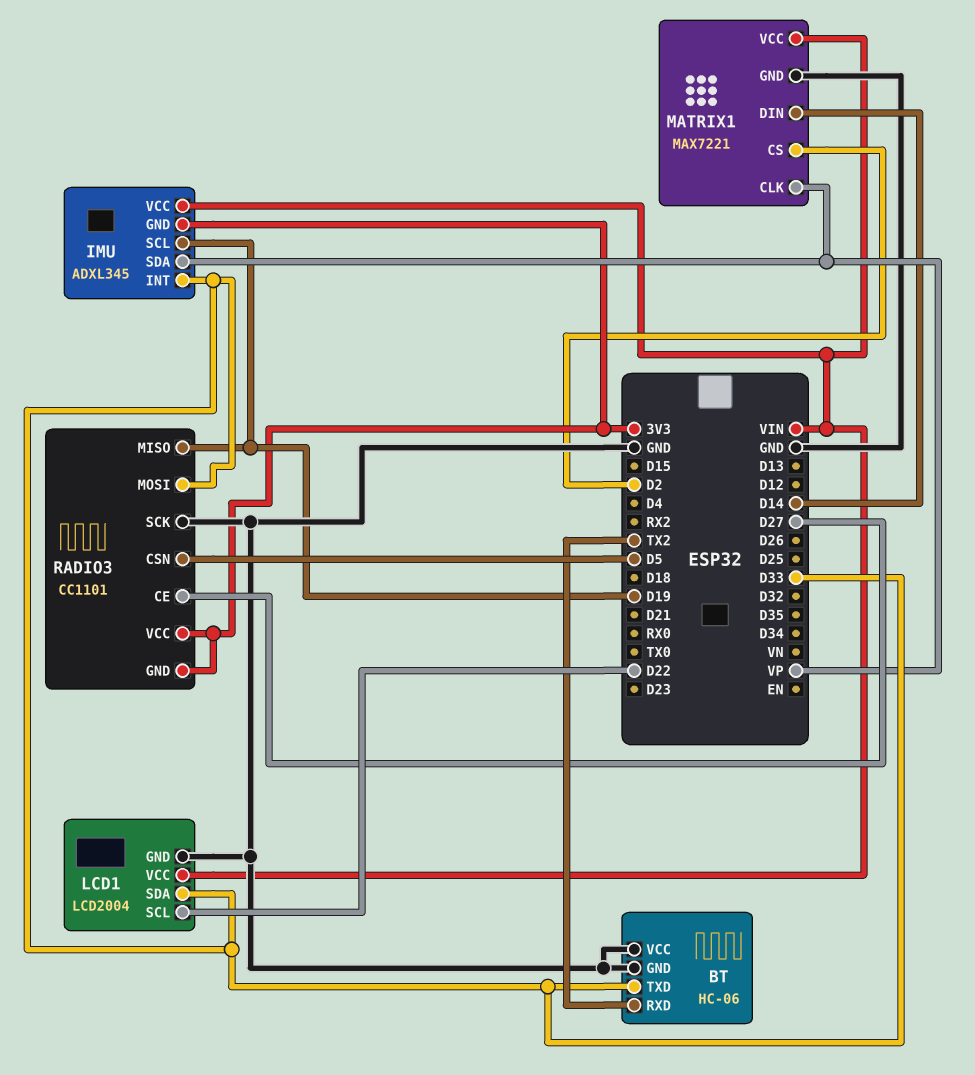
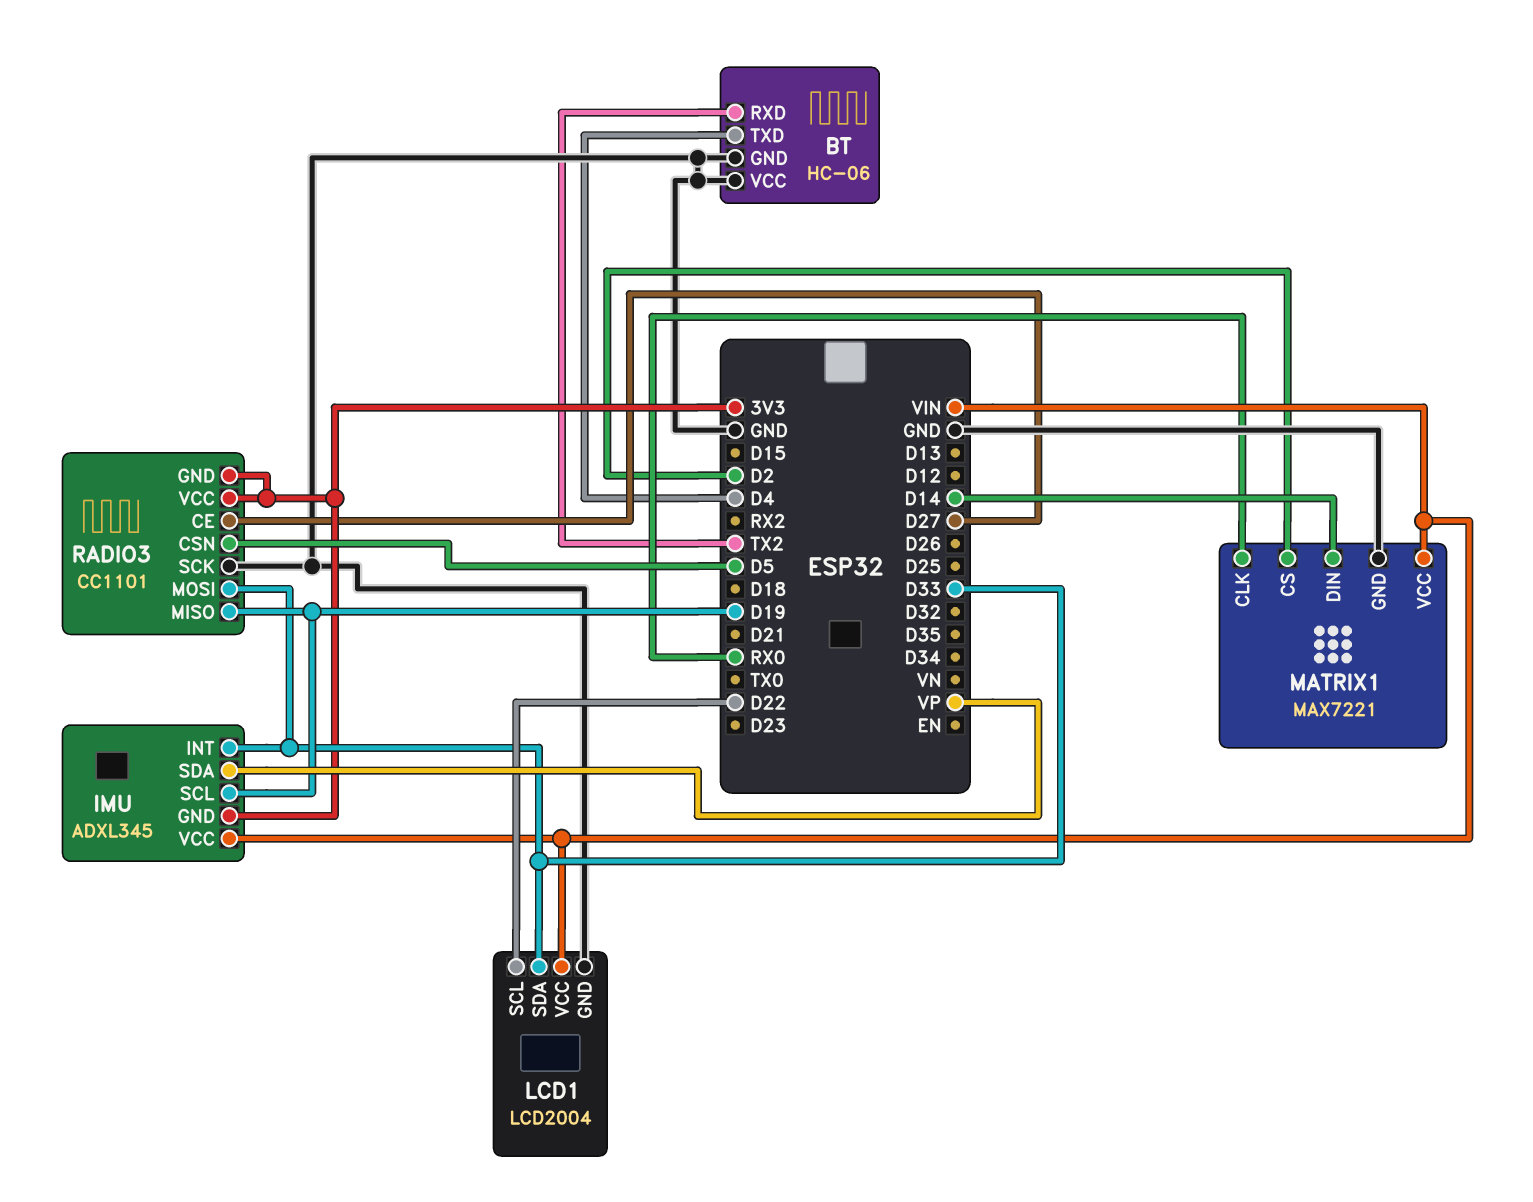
BT pin TXD: D33 -> D4
MATRIX1 pin CLK: VP -> RX0

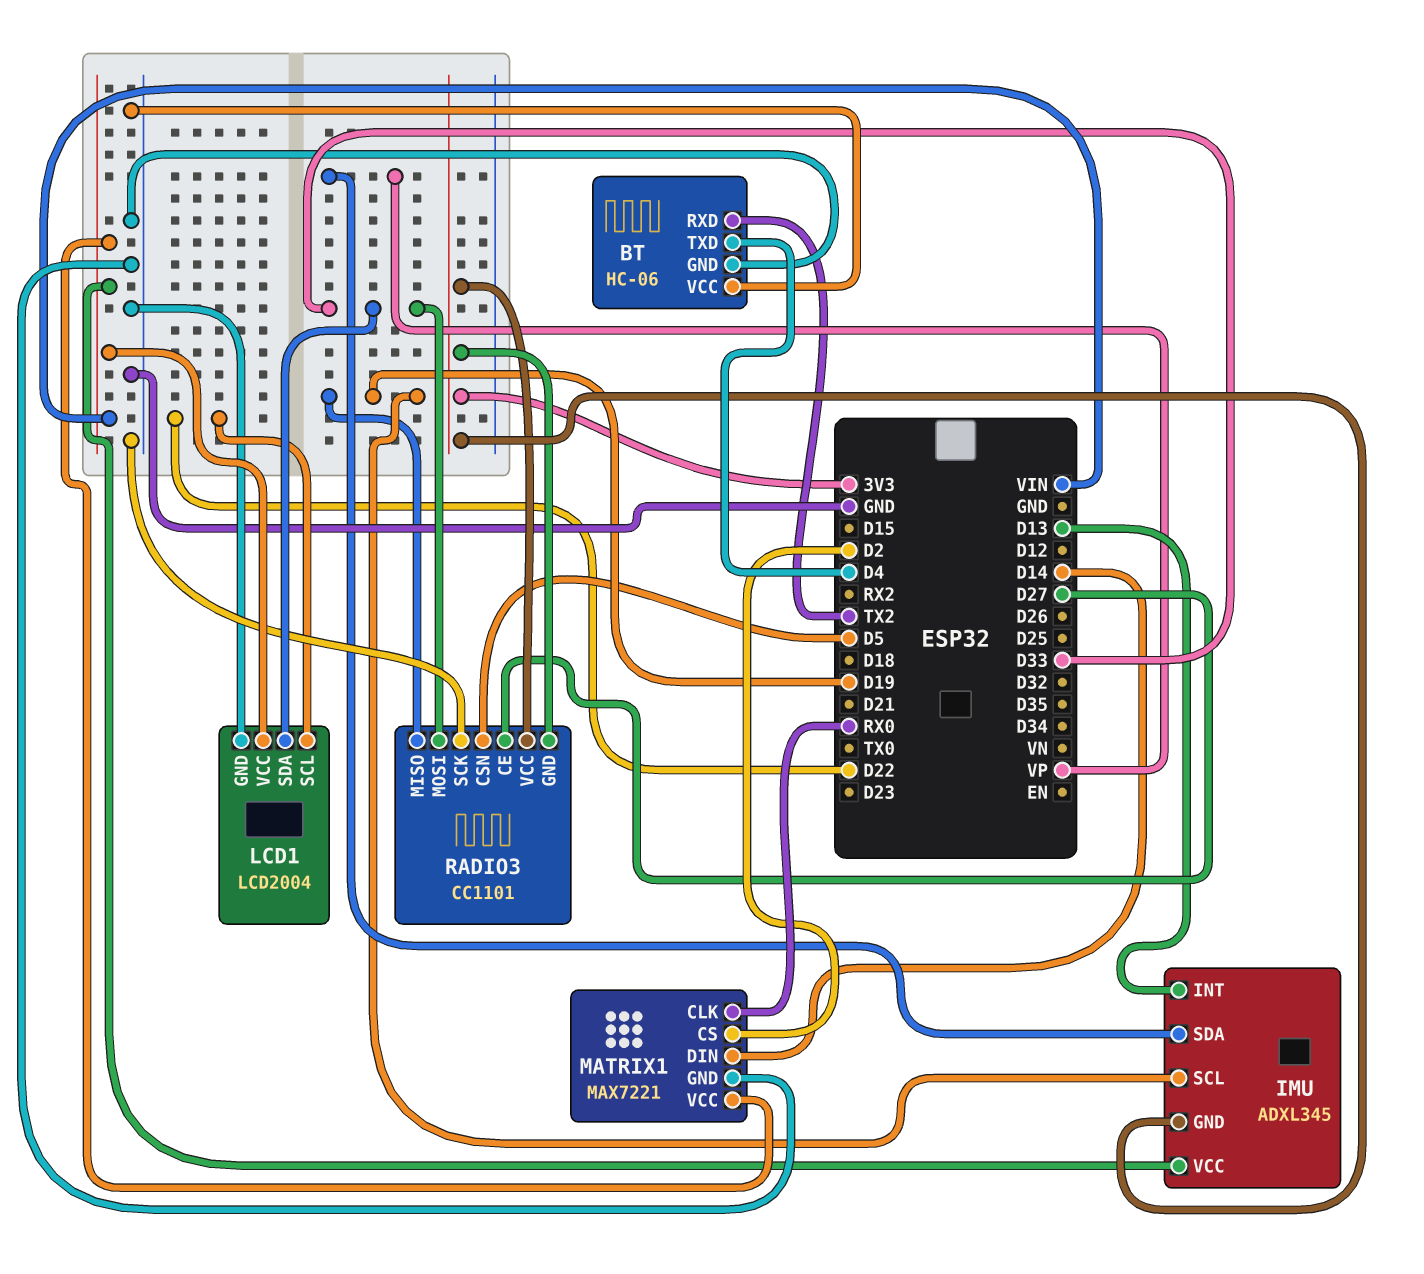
IMU pin INT: D33 -> D13

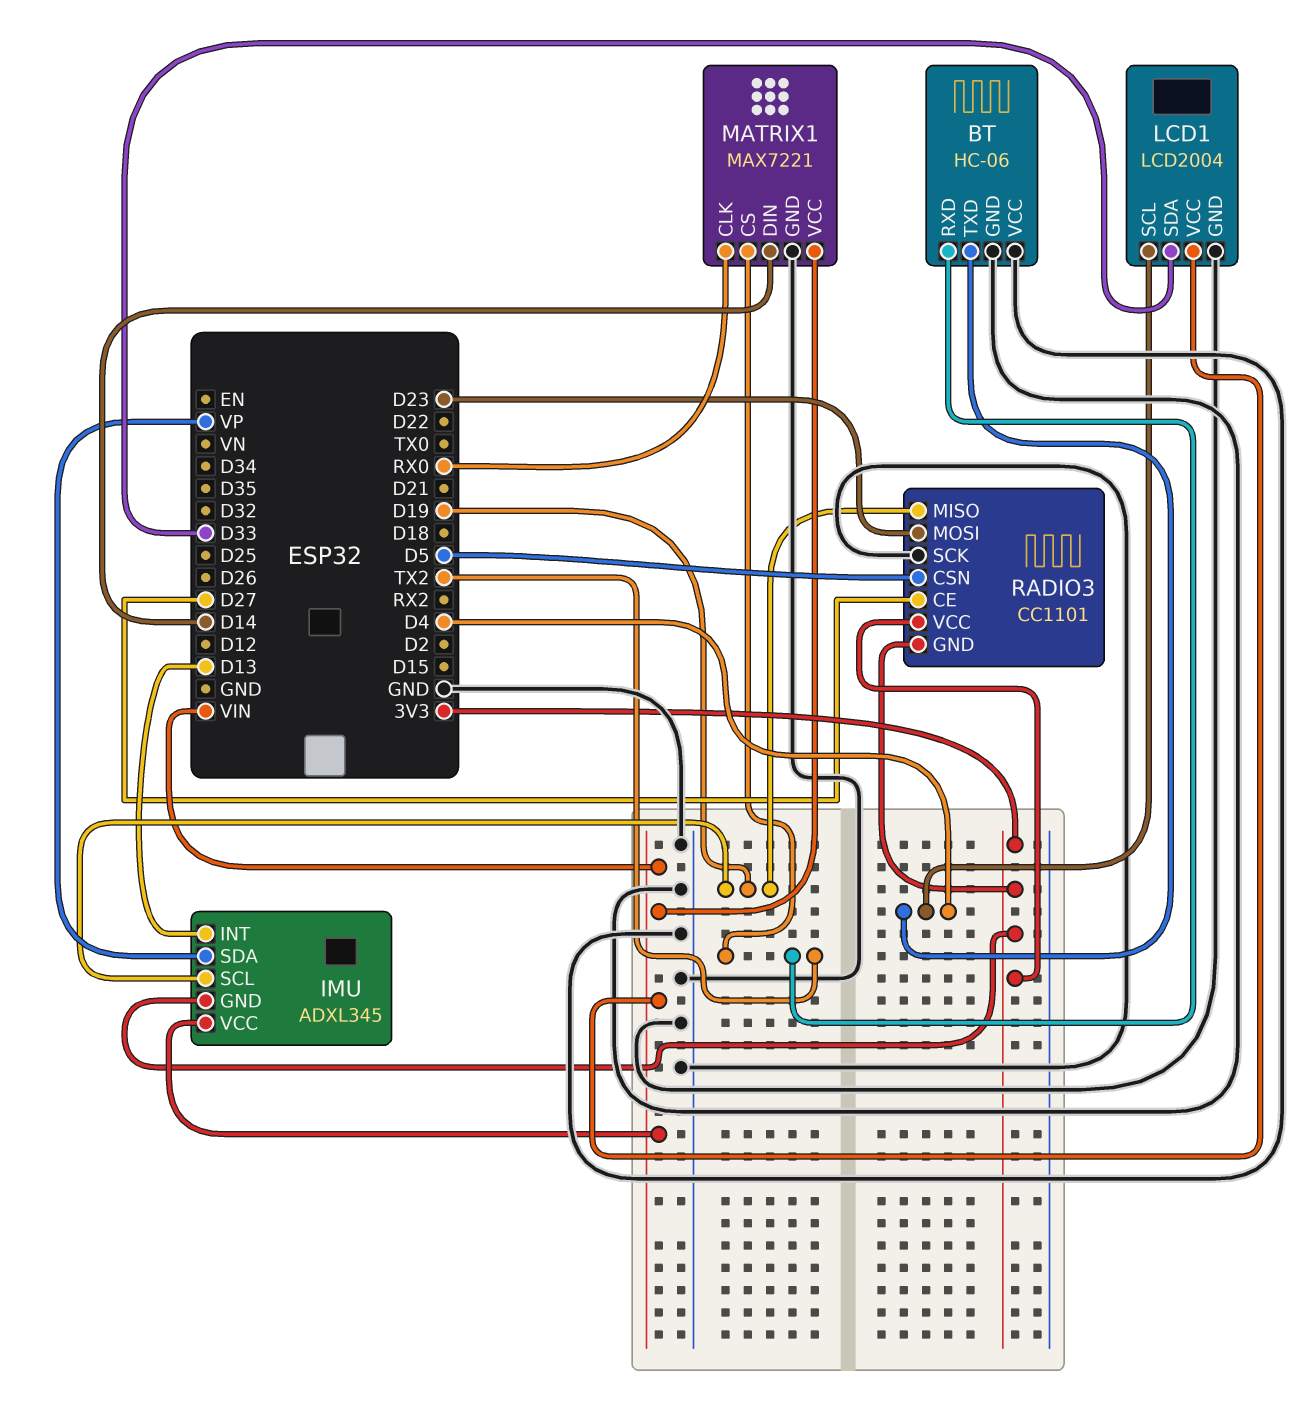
LCD1 pin SCL: D22 -> D4
MATRIX1 pin CS: D2 -> TX2
RADIO3 pin MOSI: D33 -> D23

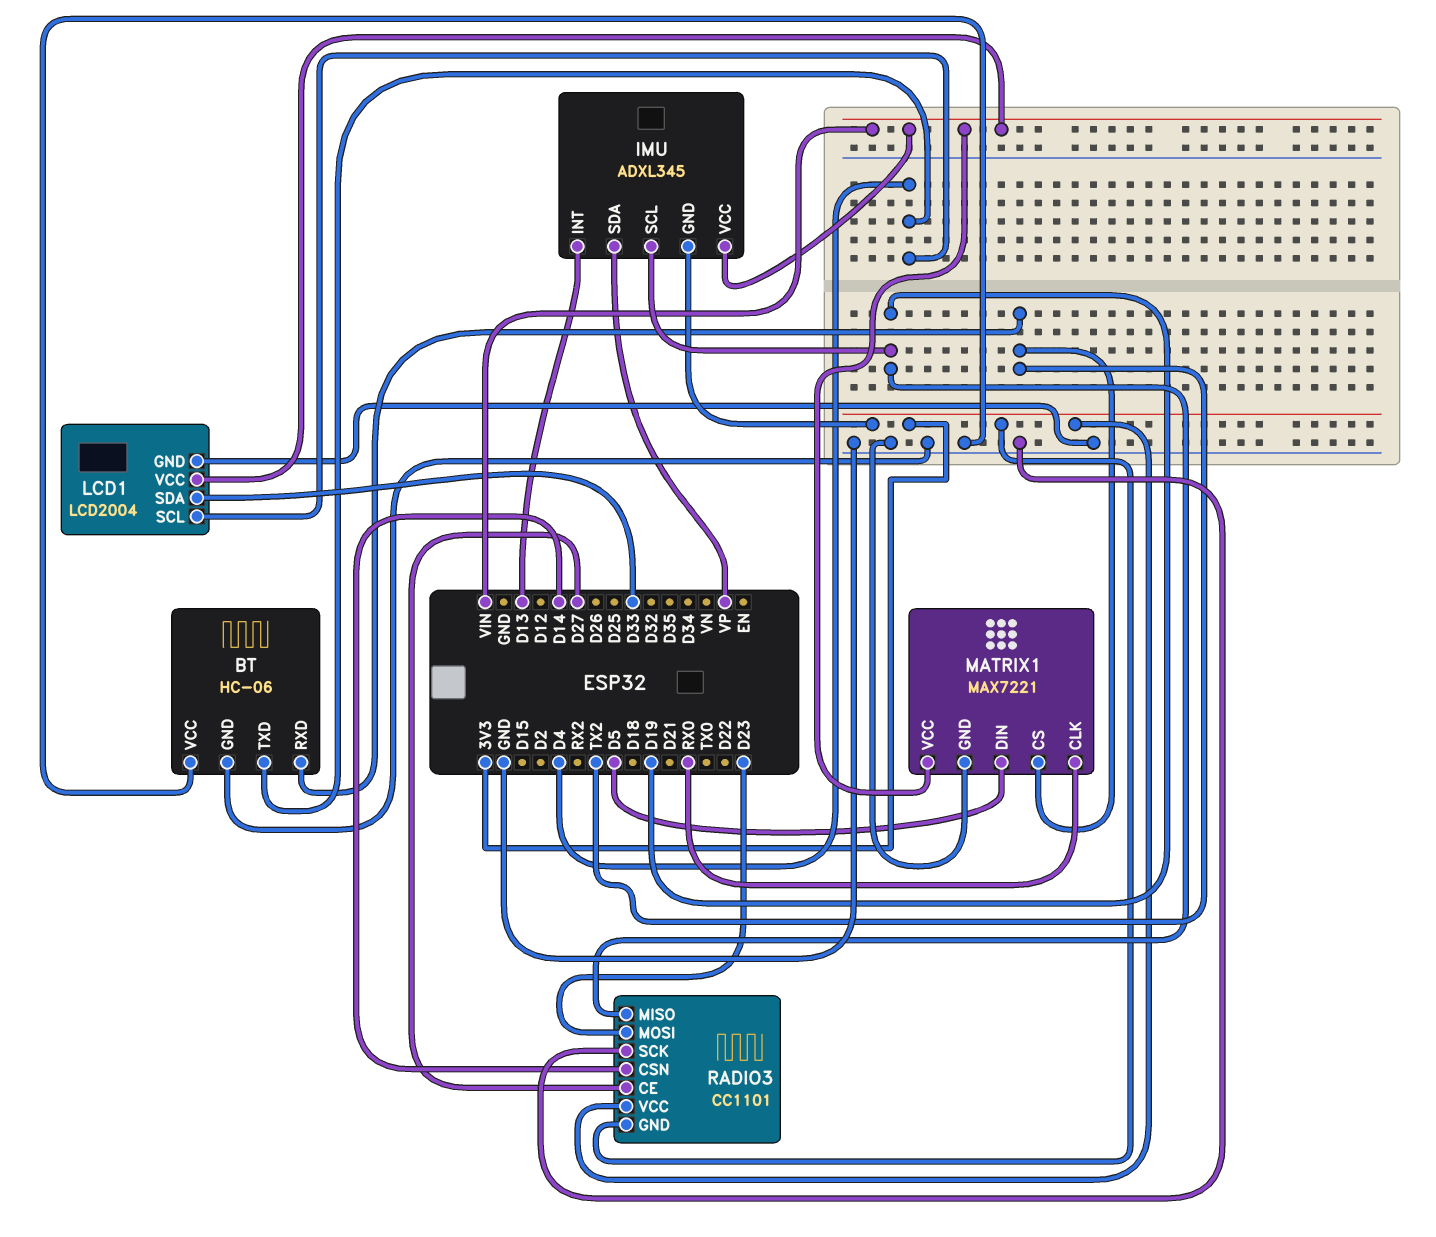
MATRIX1 pin DIN: D14 -> D5
RADIO3 pin CSN: D5 -> D14

